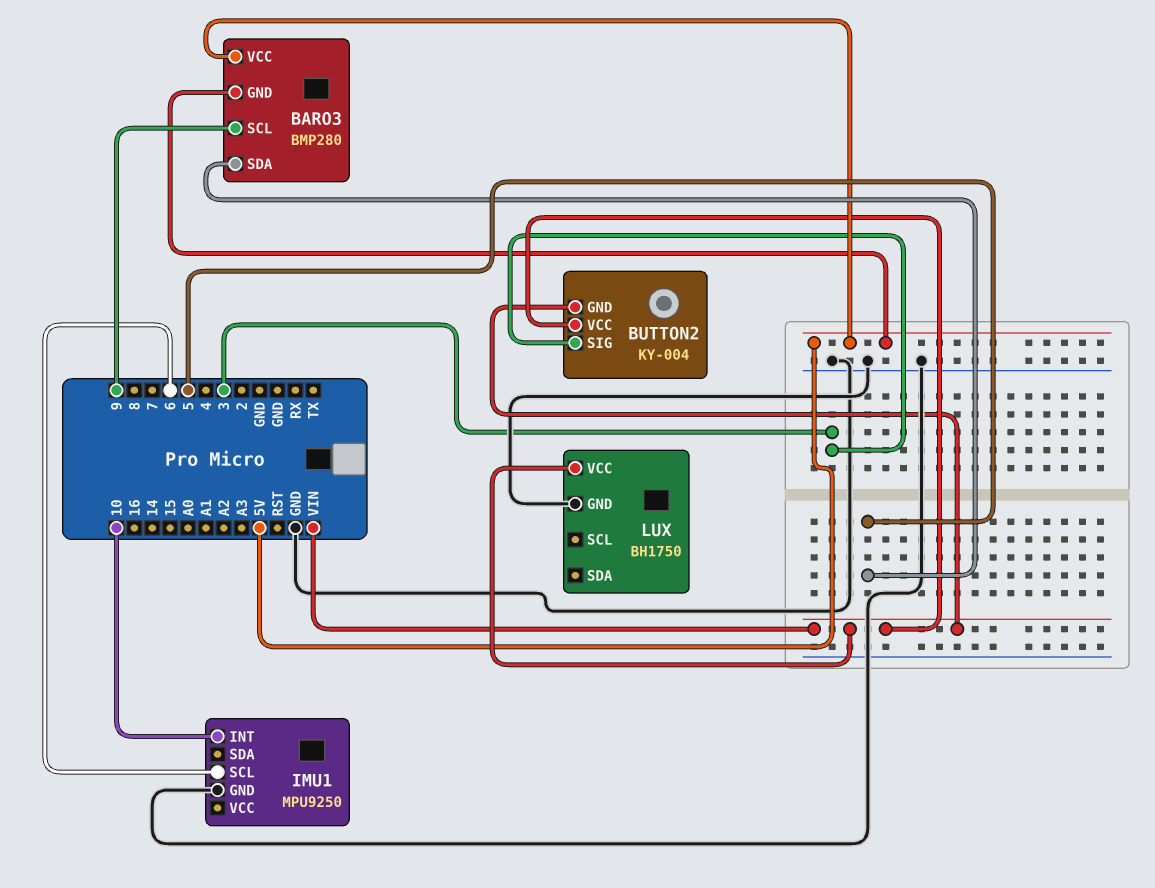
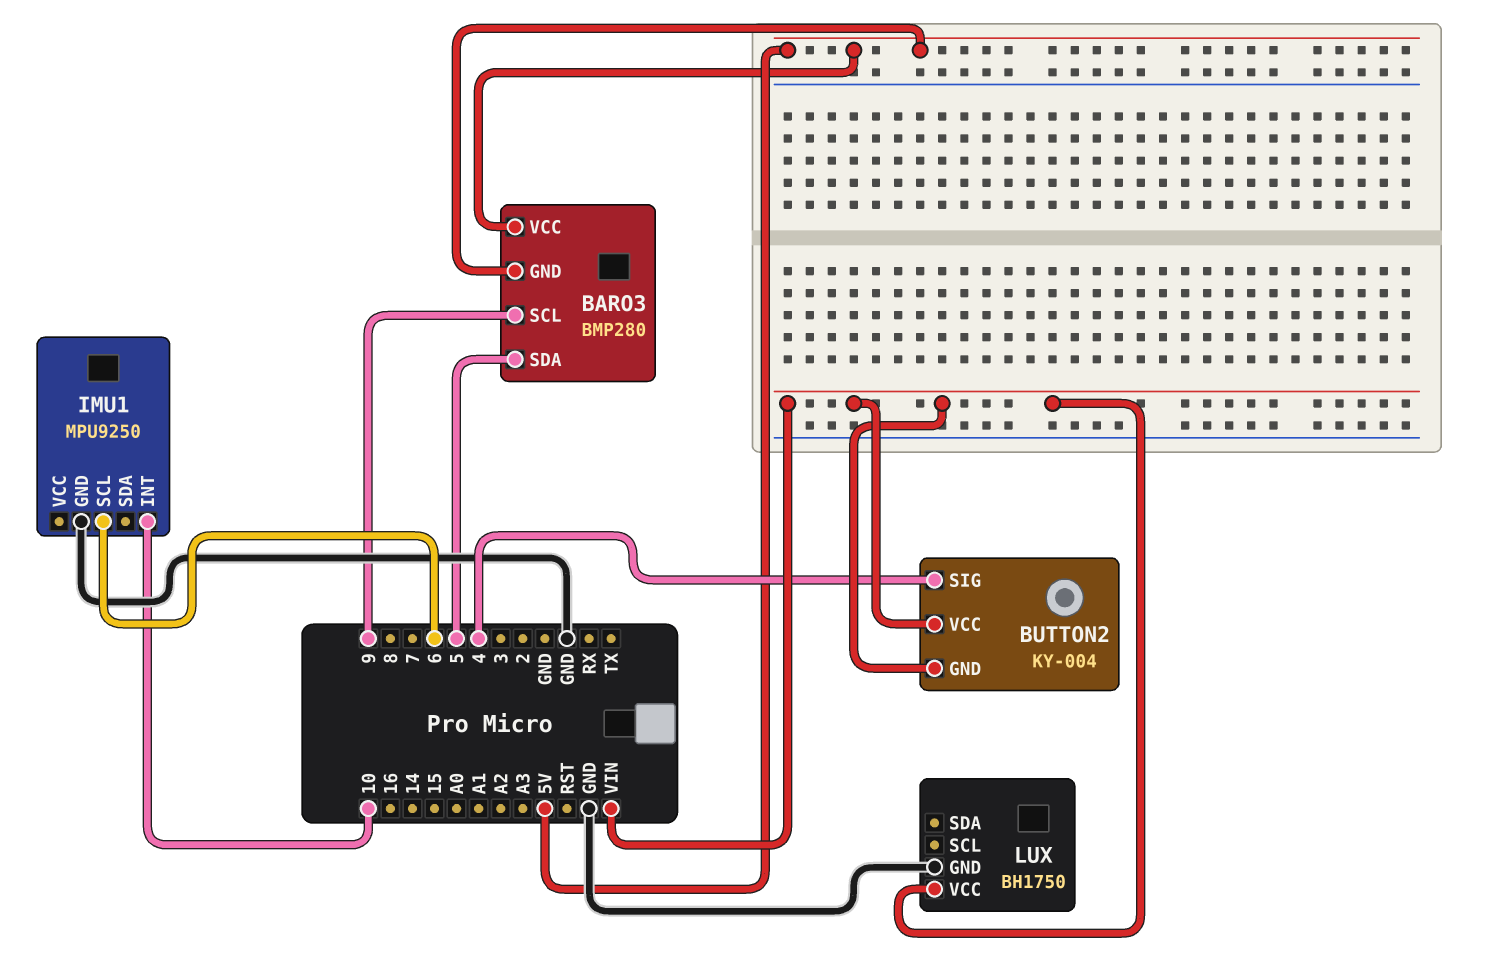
BUTTON2 pin SIG: 3 -> 4

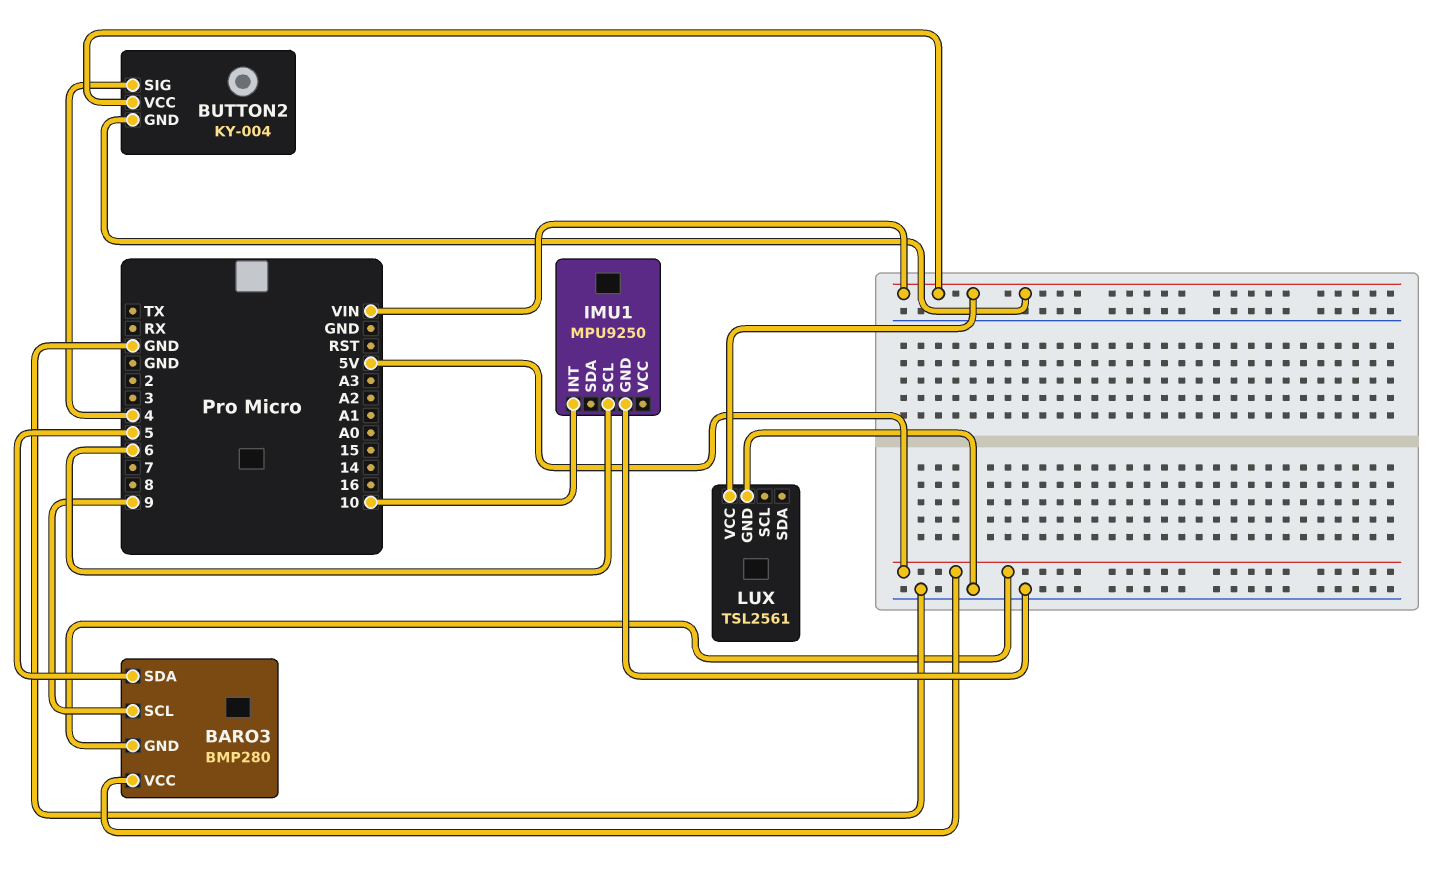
LUX: BH1750 -> TSL2561

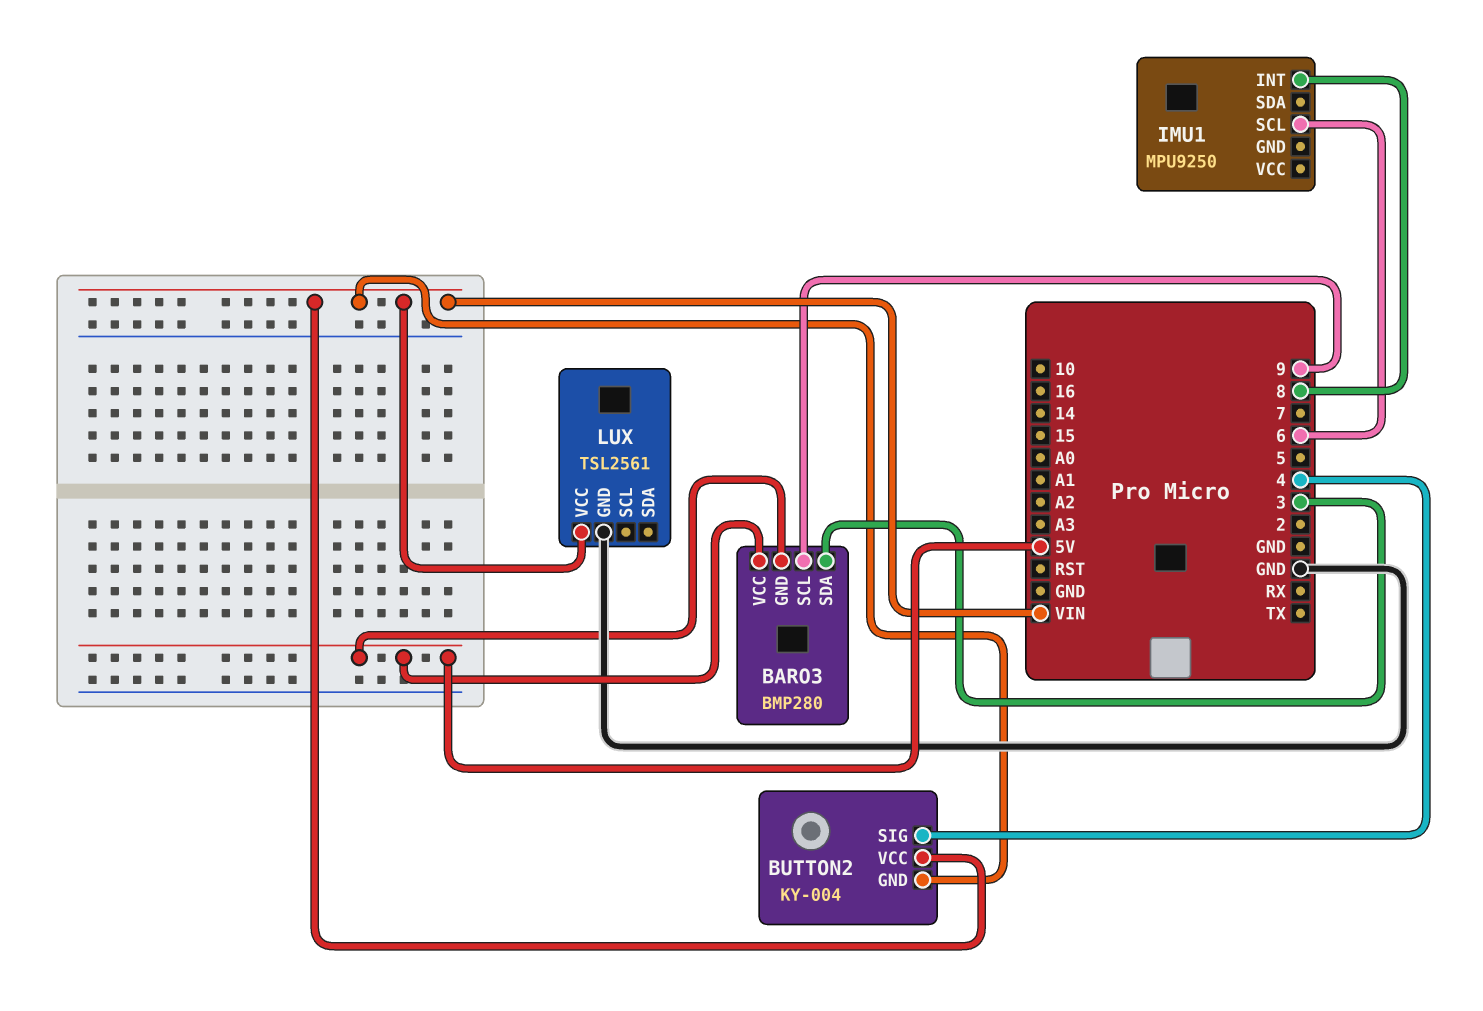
BARO3 pin SDA: 5 -> 3
IMU1 pin GND: GND -> none
IMU1 pin INT: 10 -> 8

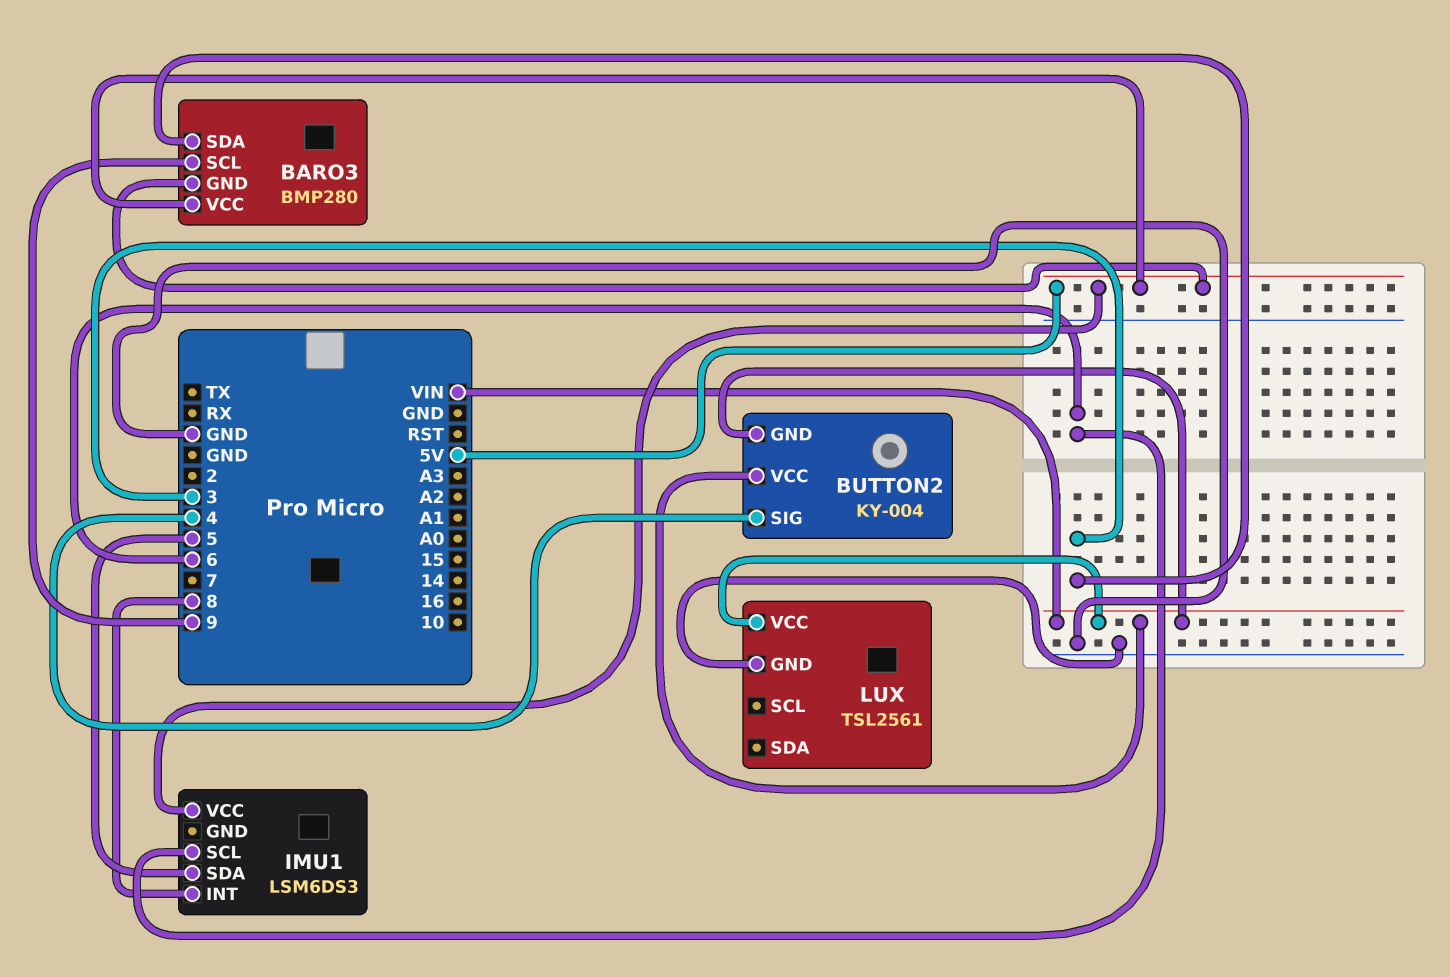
IMU1: MPU9250 -> LSM6DS3
IMU1 pin SDA: none -> 5
IMU1 pin VCC: none -> 5V

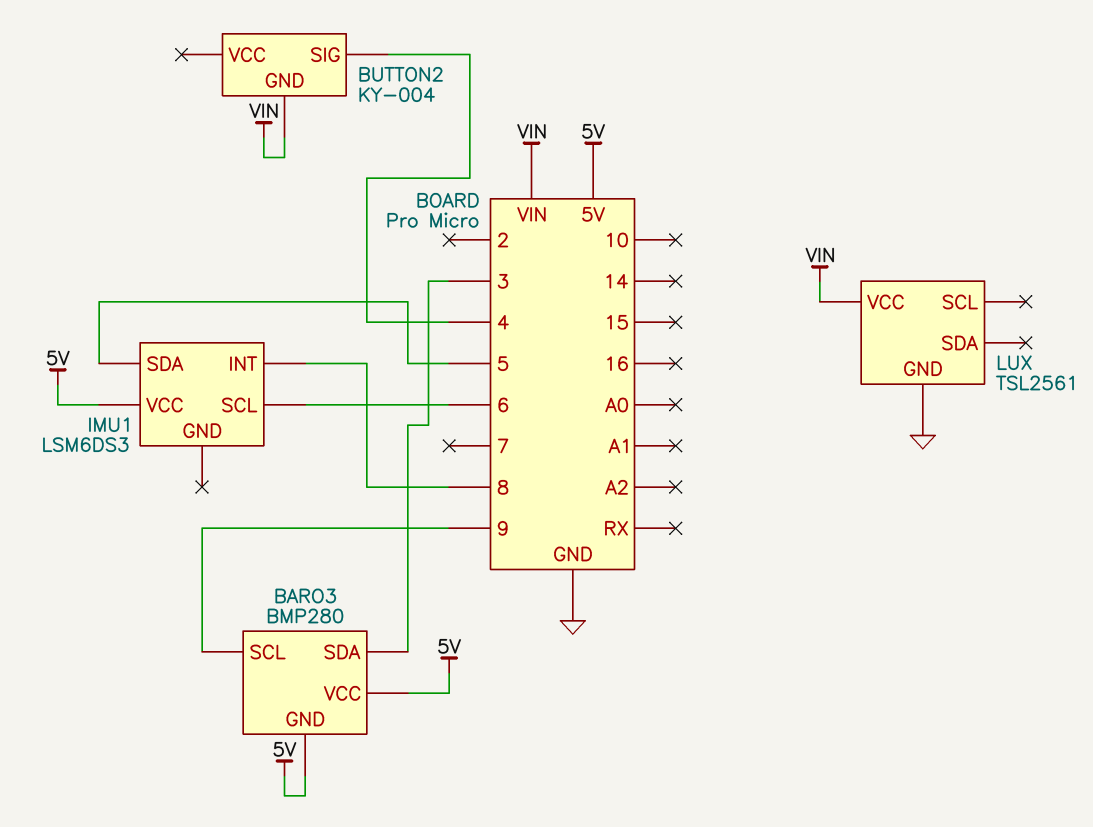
BUTTON2 pin VCC: VIN -> none

